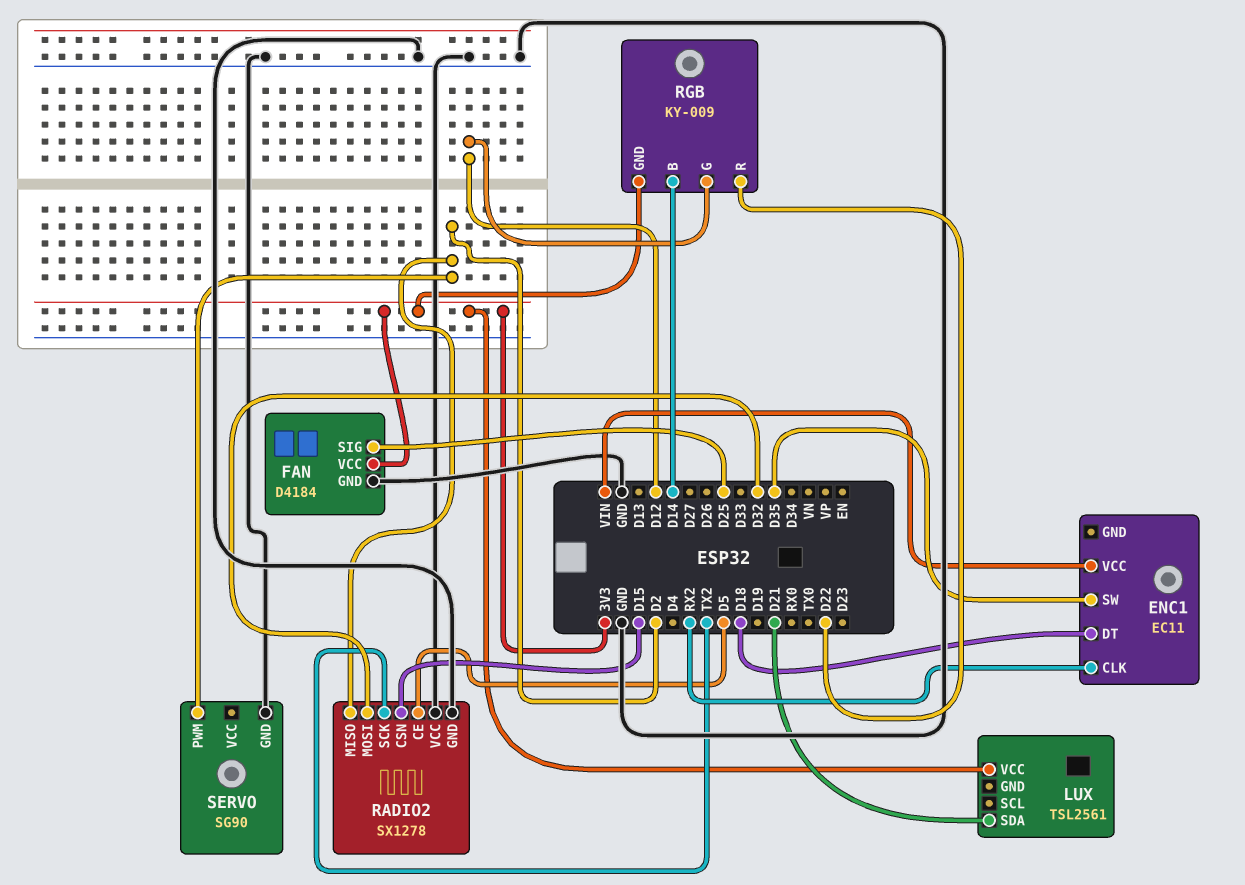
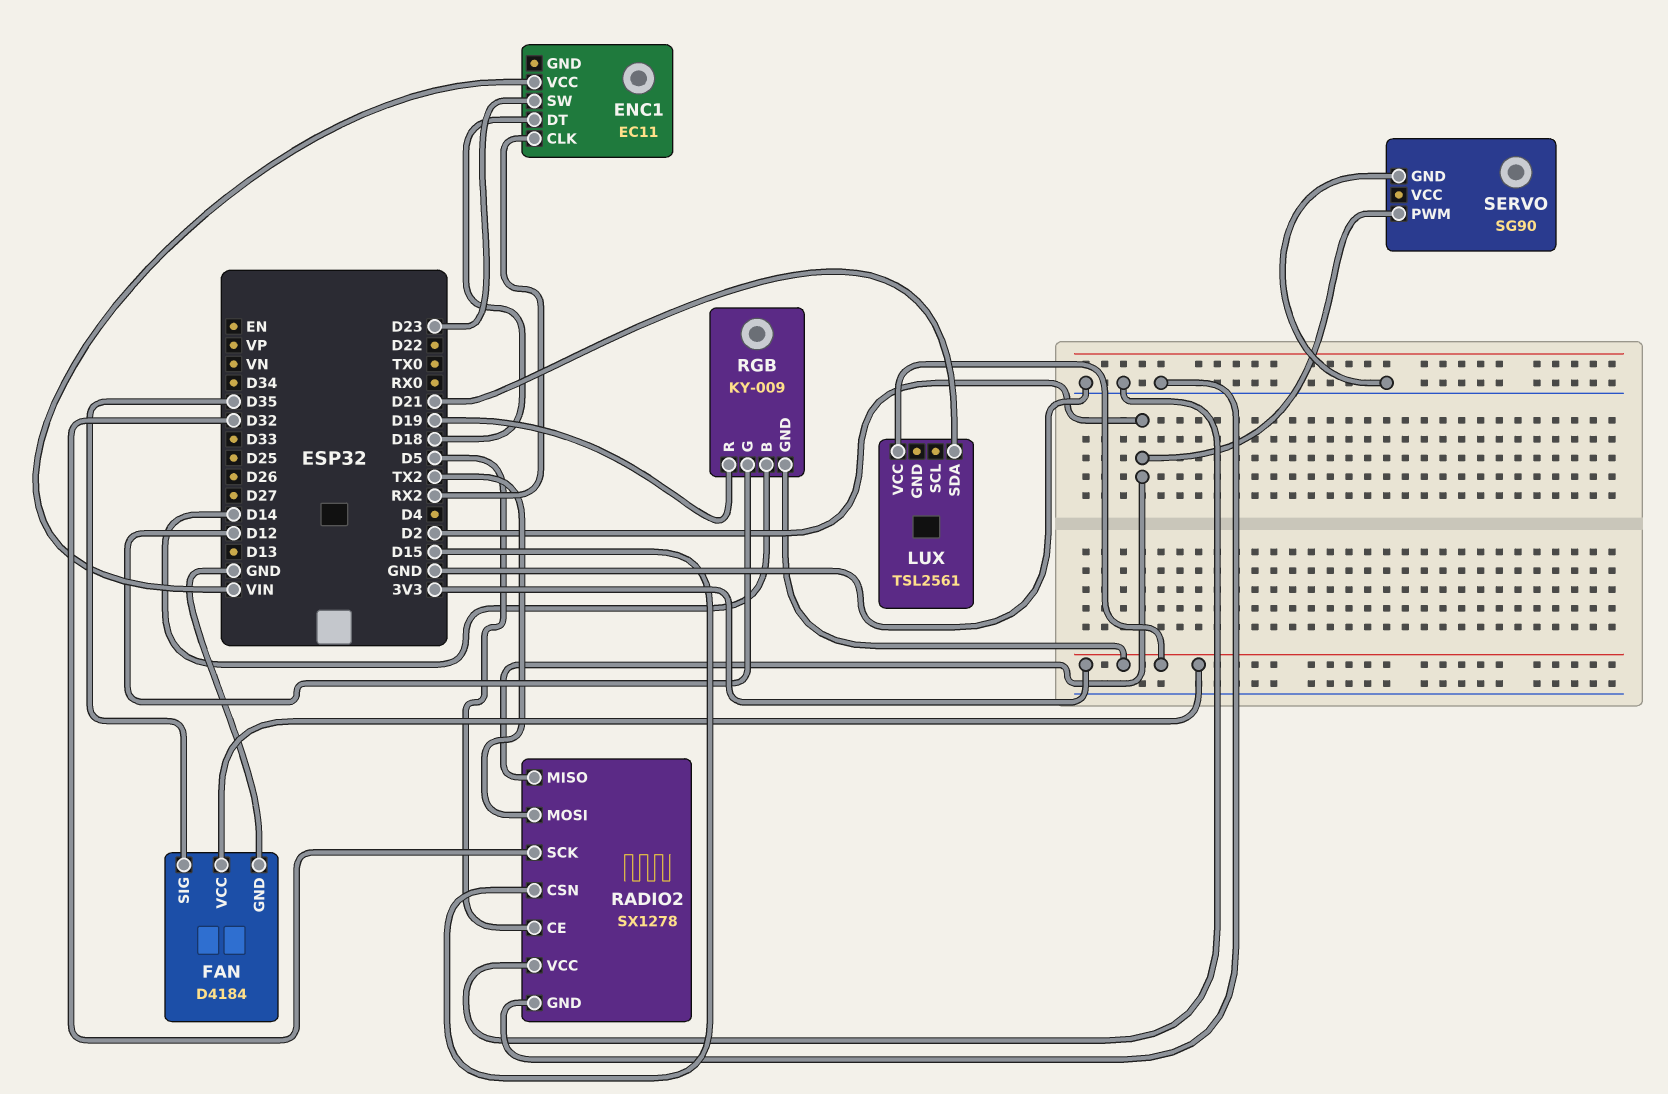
ENC1 pin SW: D35 -> D23
FAN pin SIG: D25 -> D35
RADIO2 pin MOSI: D32 -> TX2
RADIO2 pin SCK: TX2 -> D32
RGB pin R: D22 -> D19

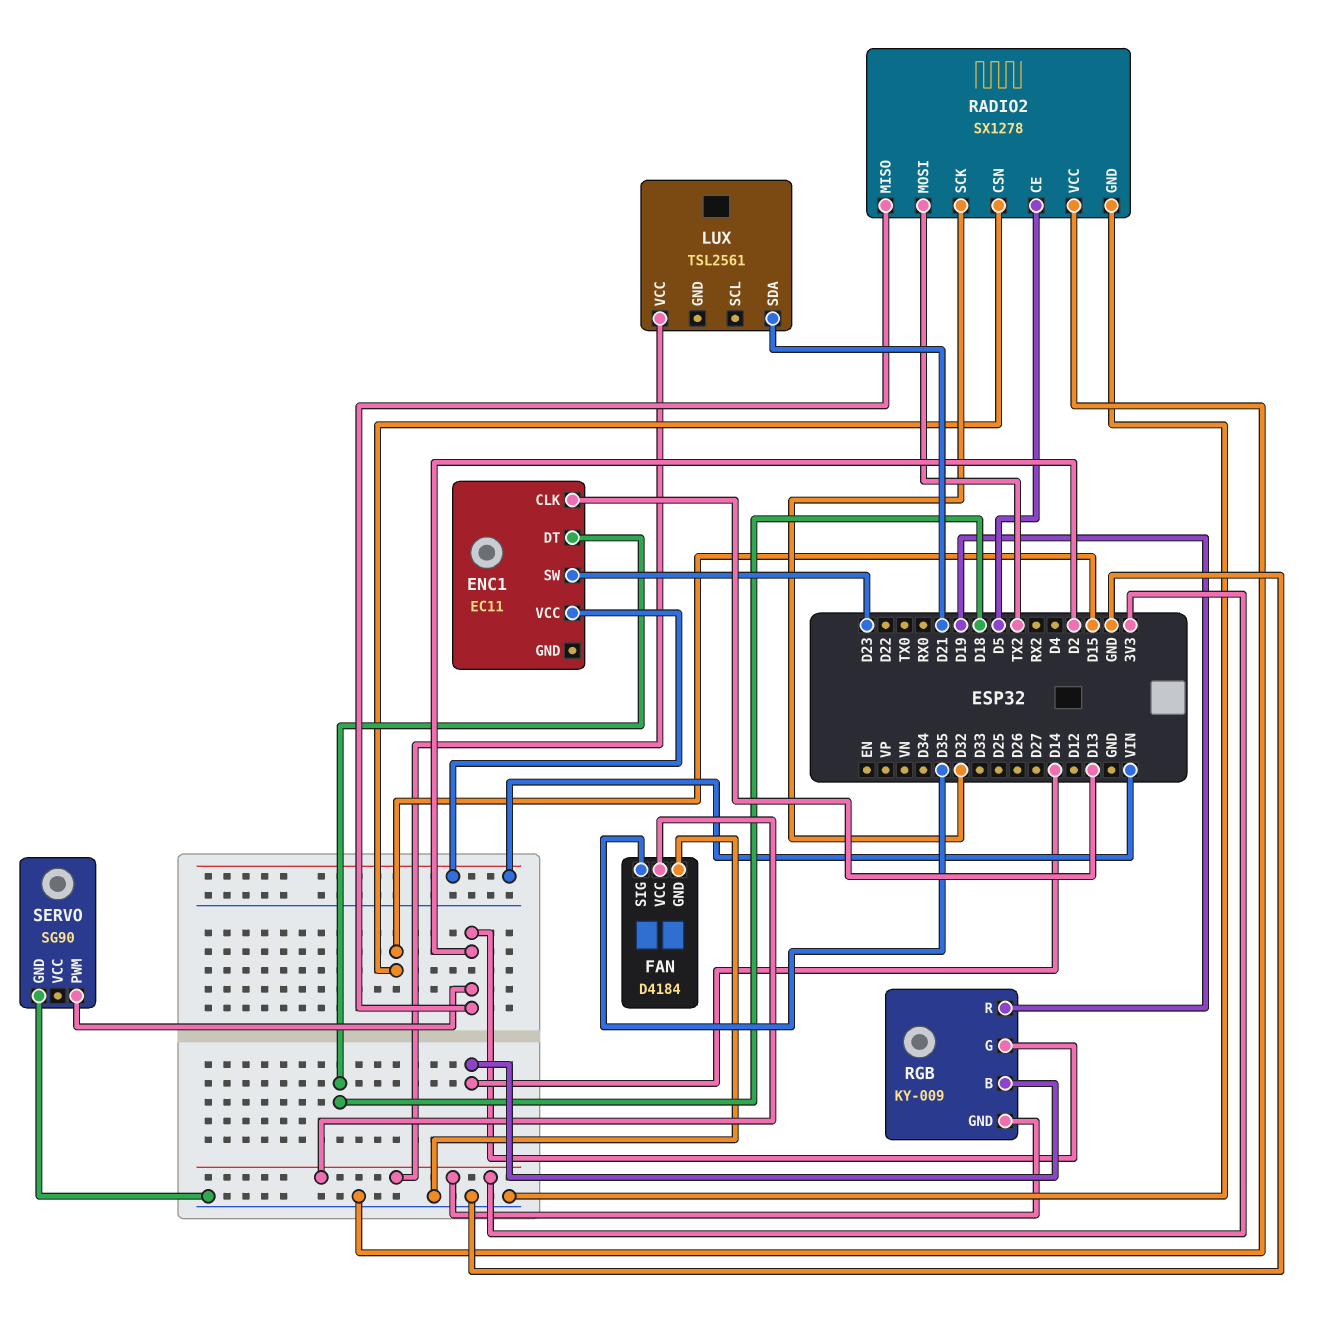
ENC1 pin CLK: RX2 -> D13
RGB pin G: D12 -> D2

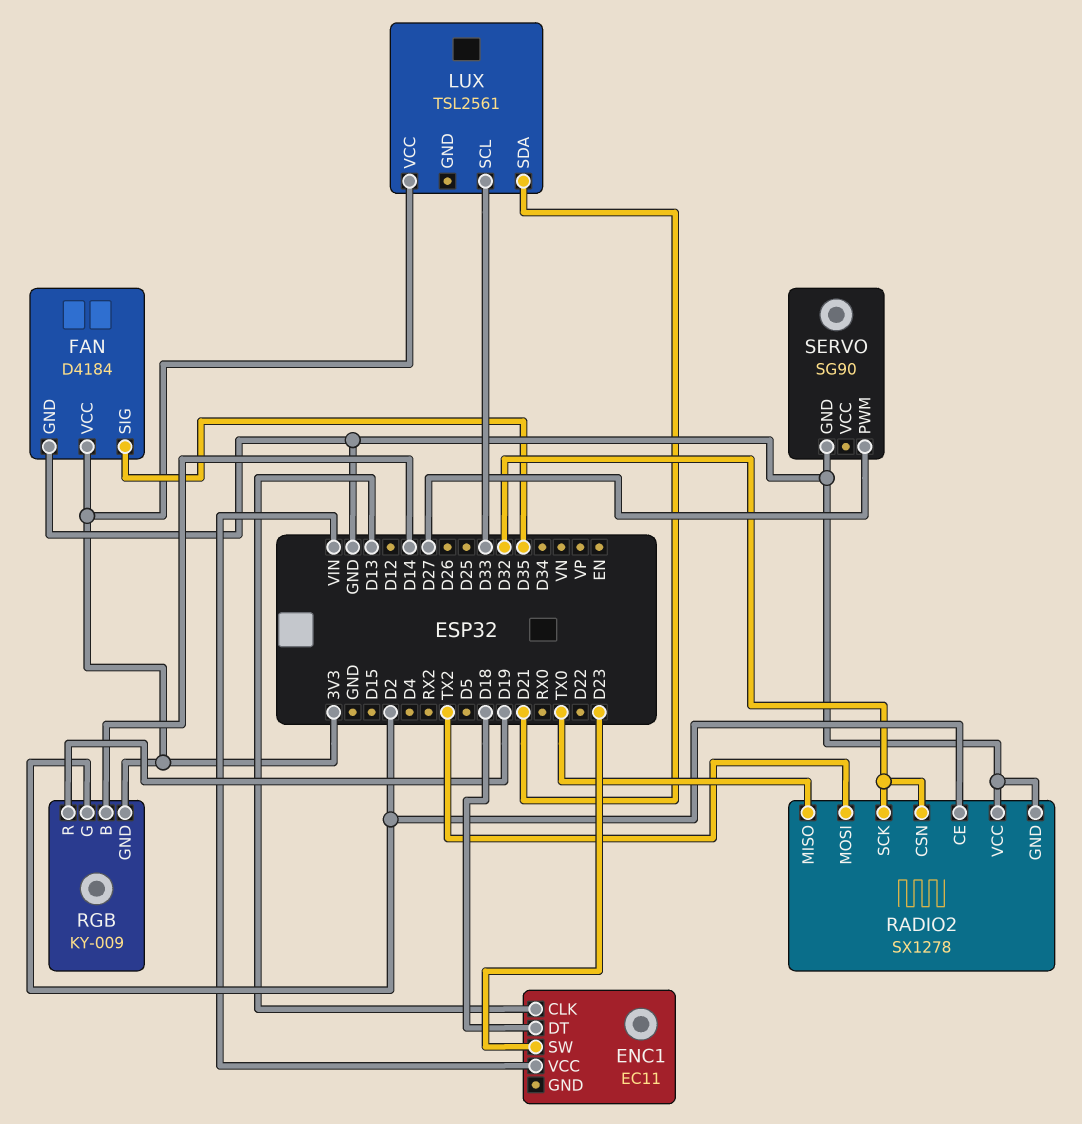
LUX pin SCL: none -> D33
RADIO2 pin CE: D5 -> D2
RADIO2 pin CSN: D15 -> D32
RADIO2 pin MISO: D2 -> TX0
SERVO pin PWM: D2 -> D27

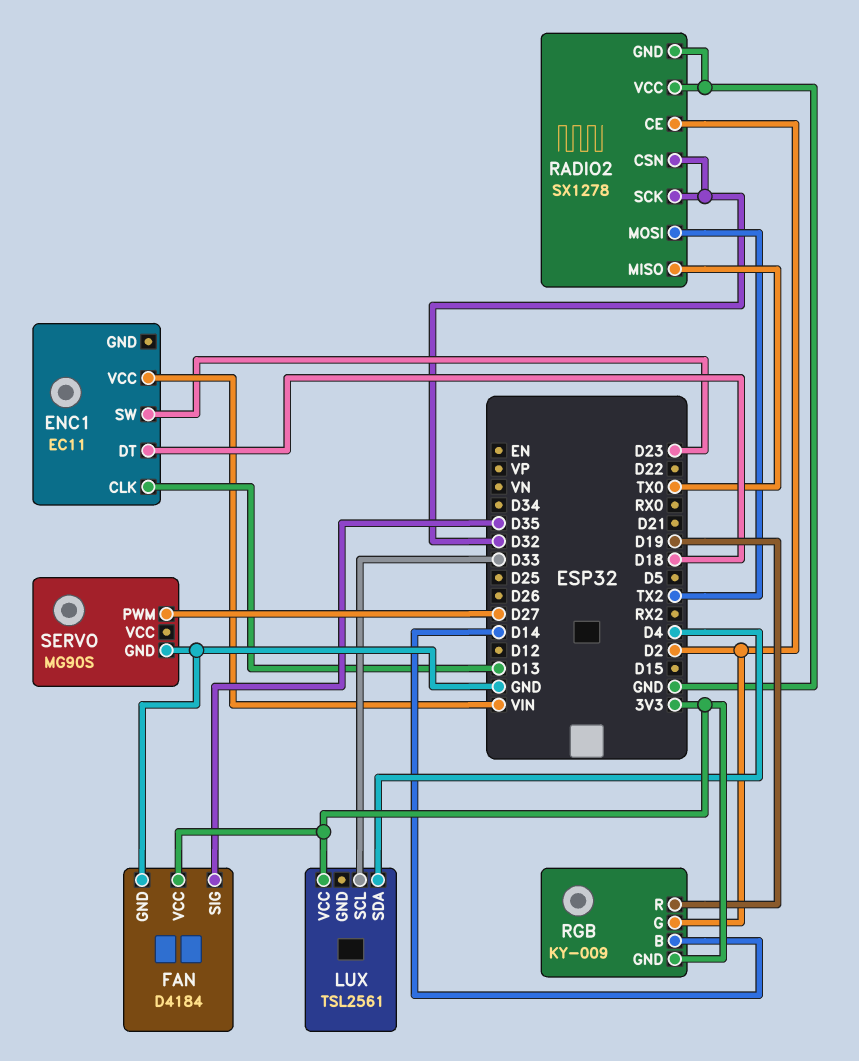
LUX pin SDA: D21 -> D4
SERVO: SG90 -> MG90S

